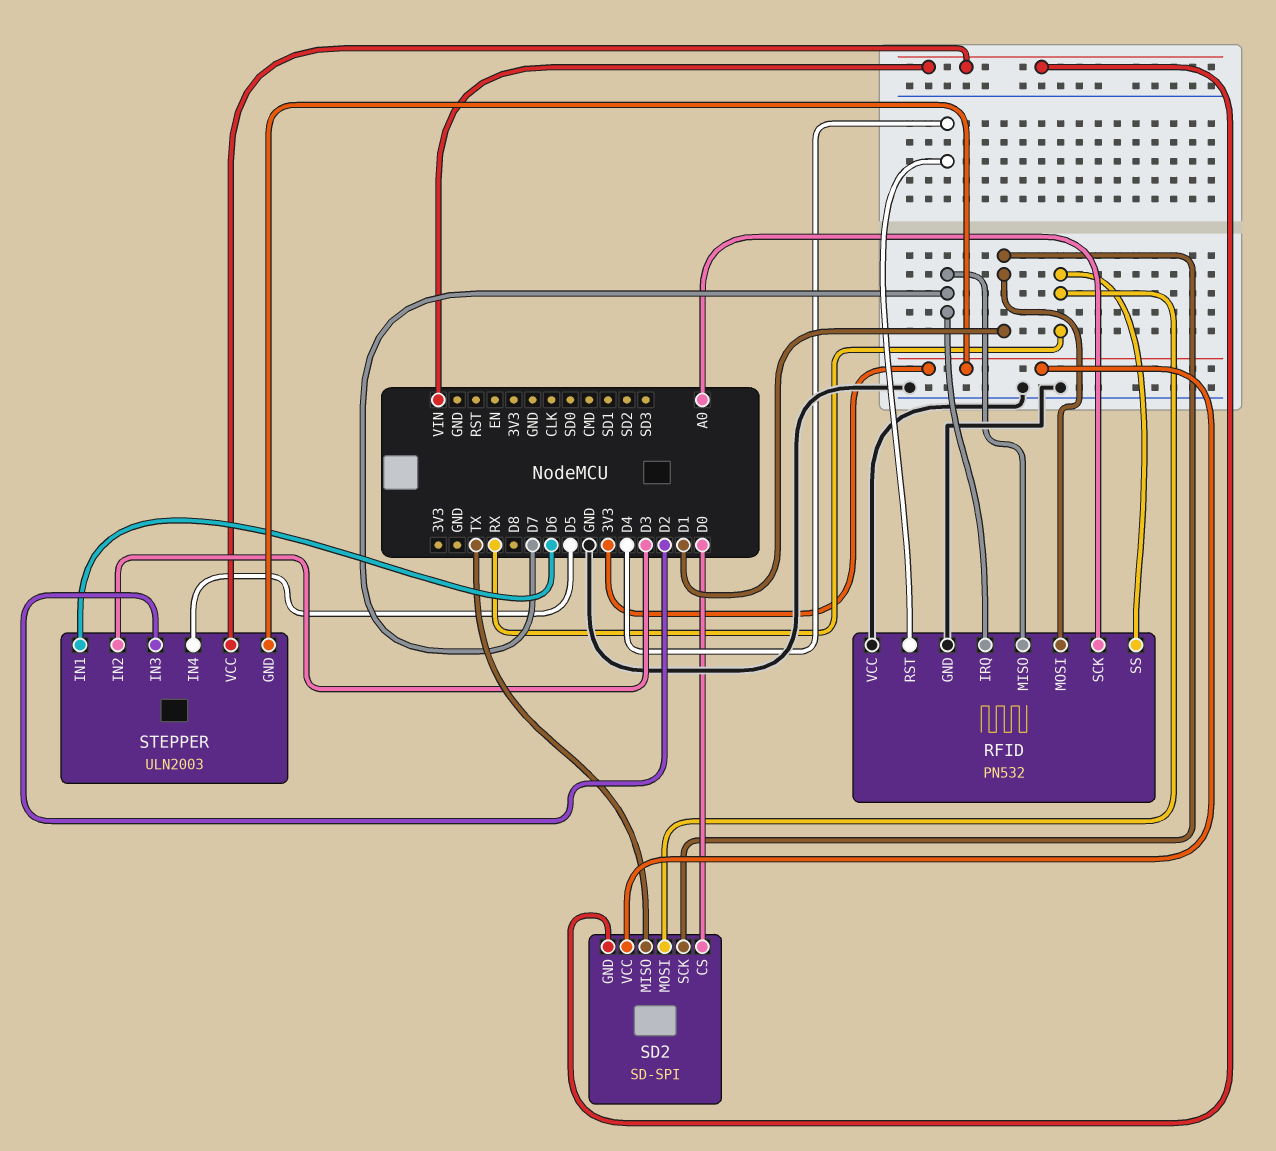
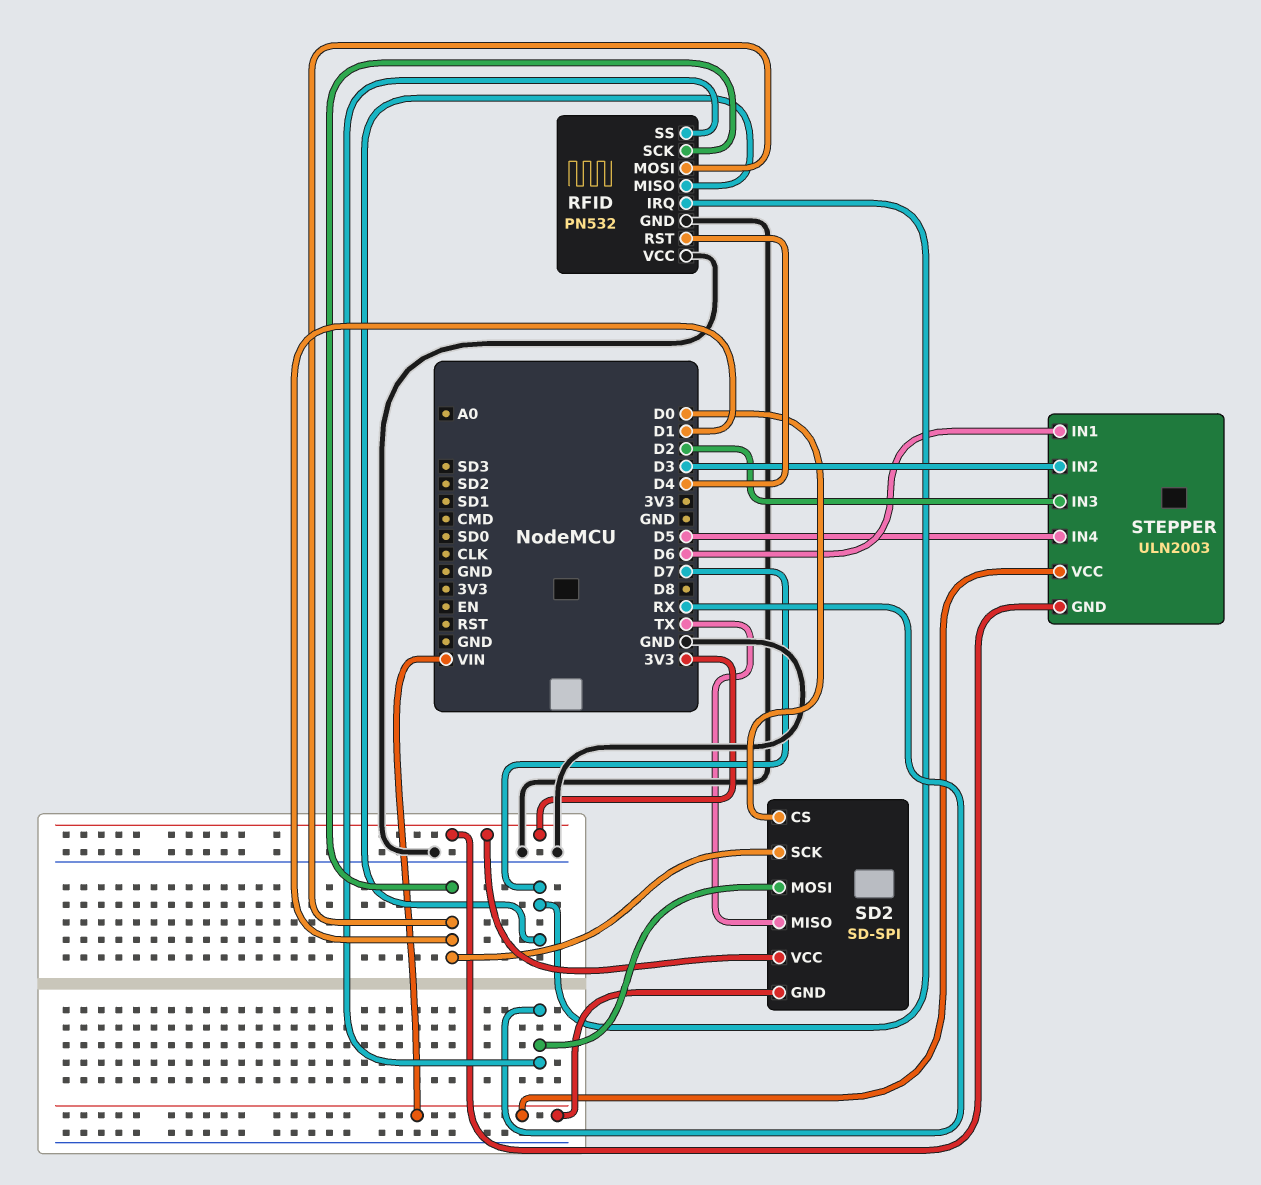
RFID pin SCK: A0 -> D1

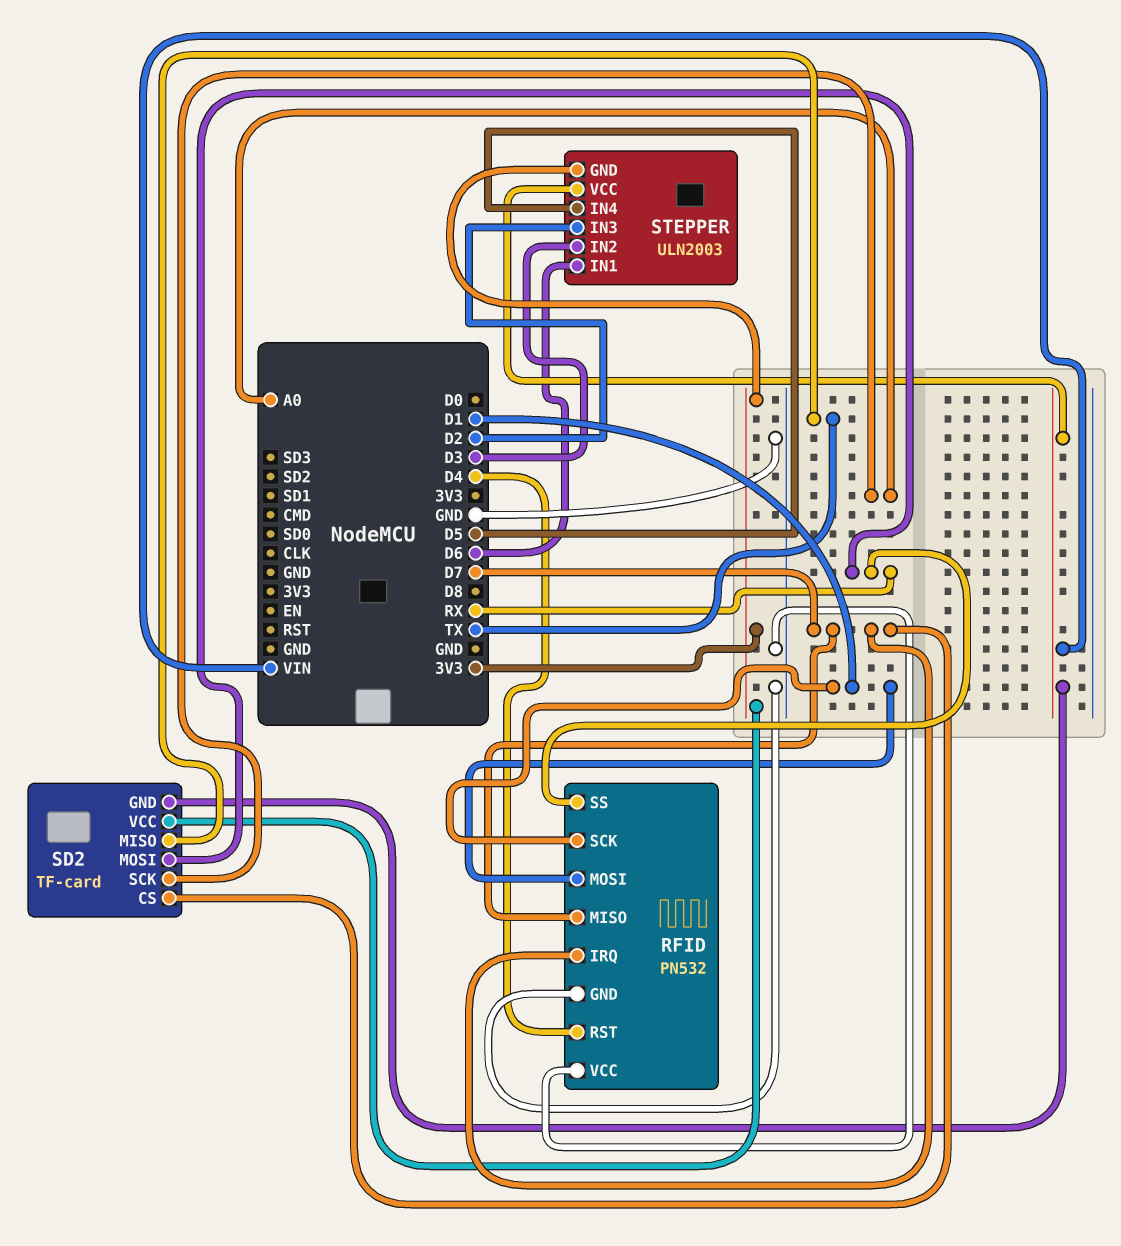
SD2: SD-SPI -> TF-card
SD2 pin CS: D0 -> D7
SD2 pin SCK: D1 -> A0

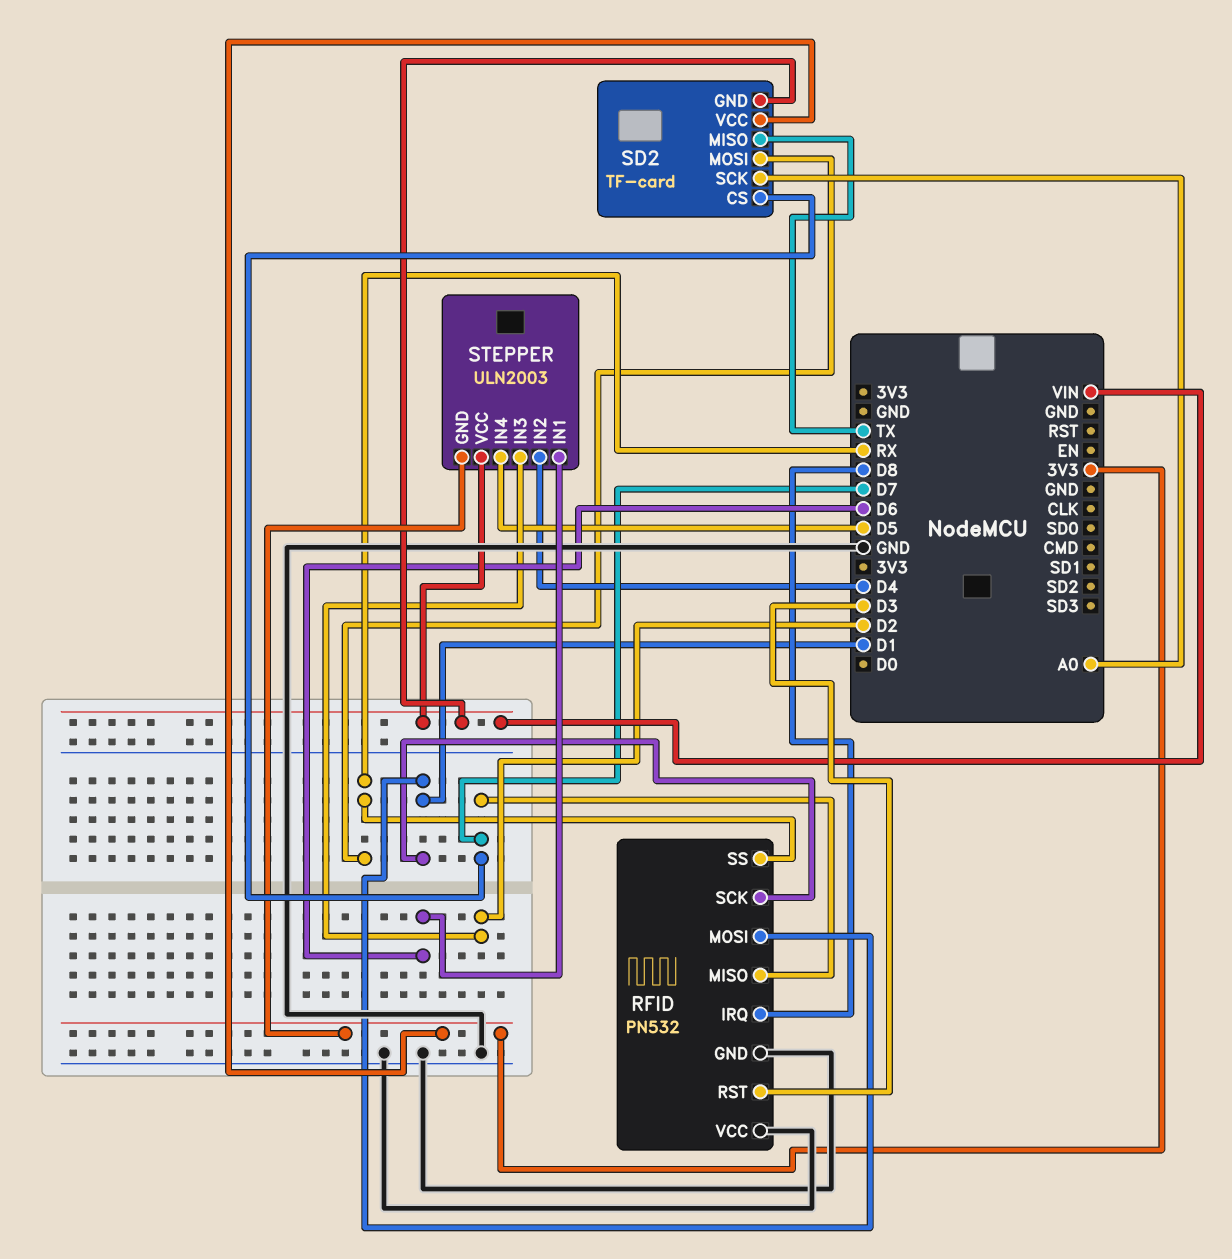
RFID pin IRQ: D7 -> D8
RFID pin RST: D4 -> D3
STEPPER pin IN2: D3 -> D4

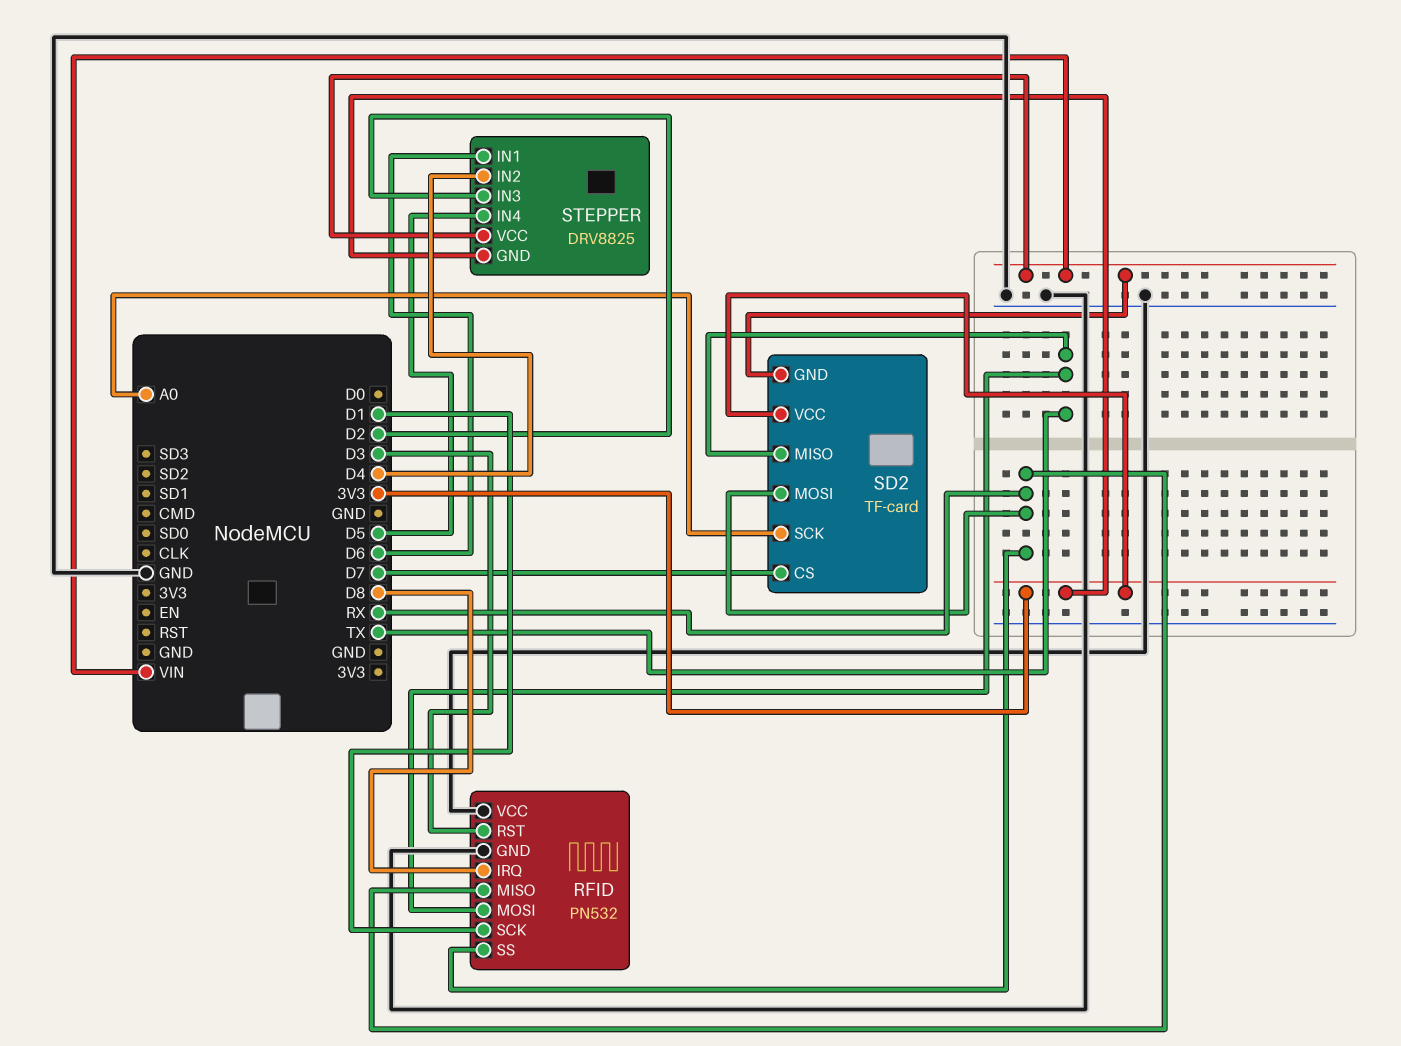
RFID pin MISO: D7 -> RX
RFID pin MOSI: D1 -> TX
STEPPER: ULN2003 -> DRV8825

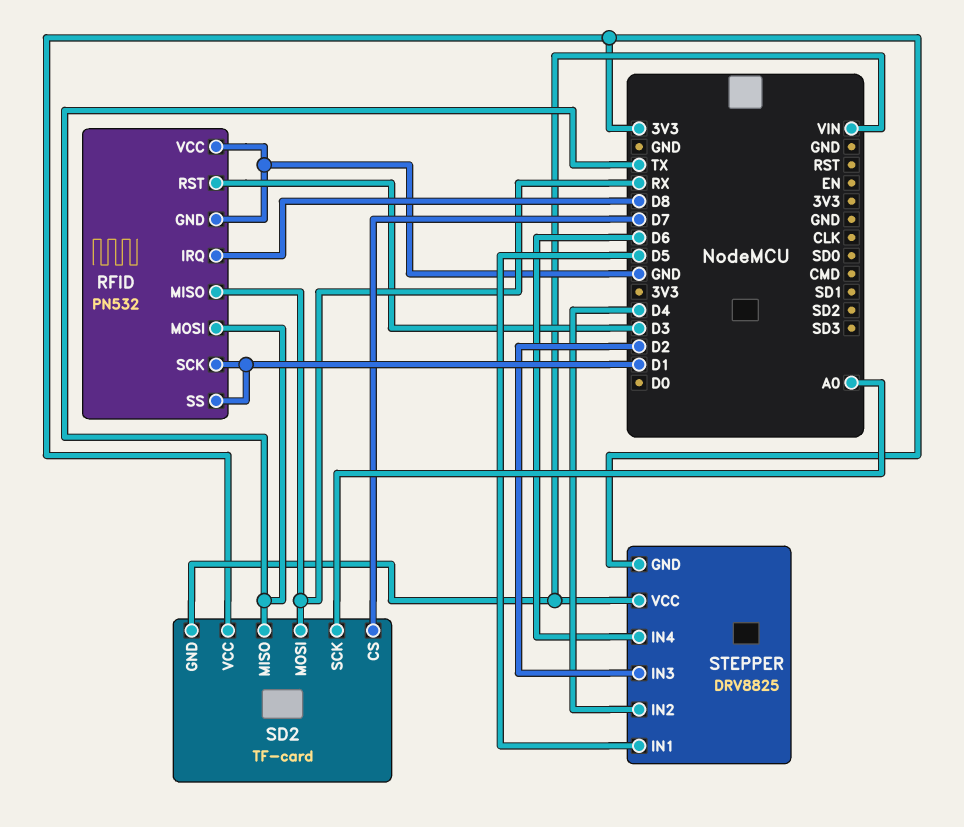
RFID pin SS: RX -> D1
STEPPER pin IN1: D6 -> D5
STEPPER pin IN4: D5 -> D6

